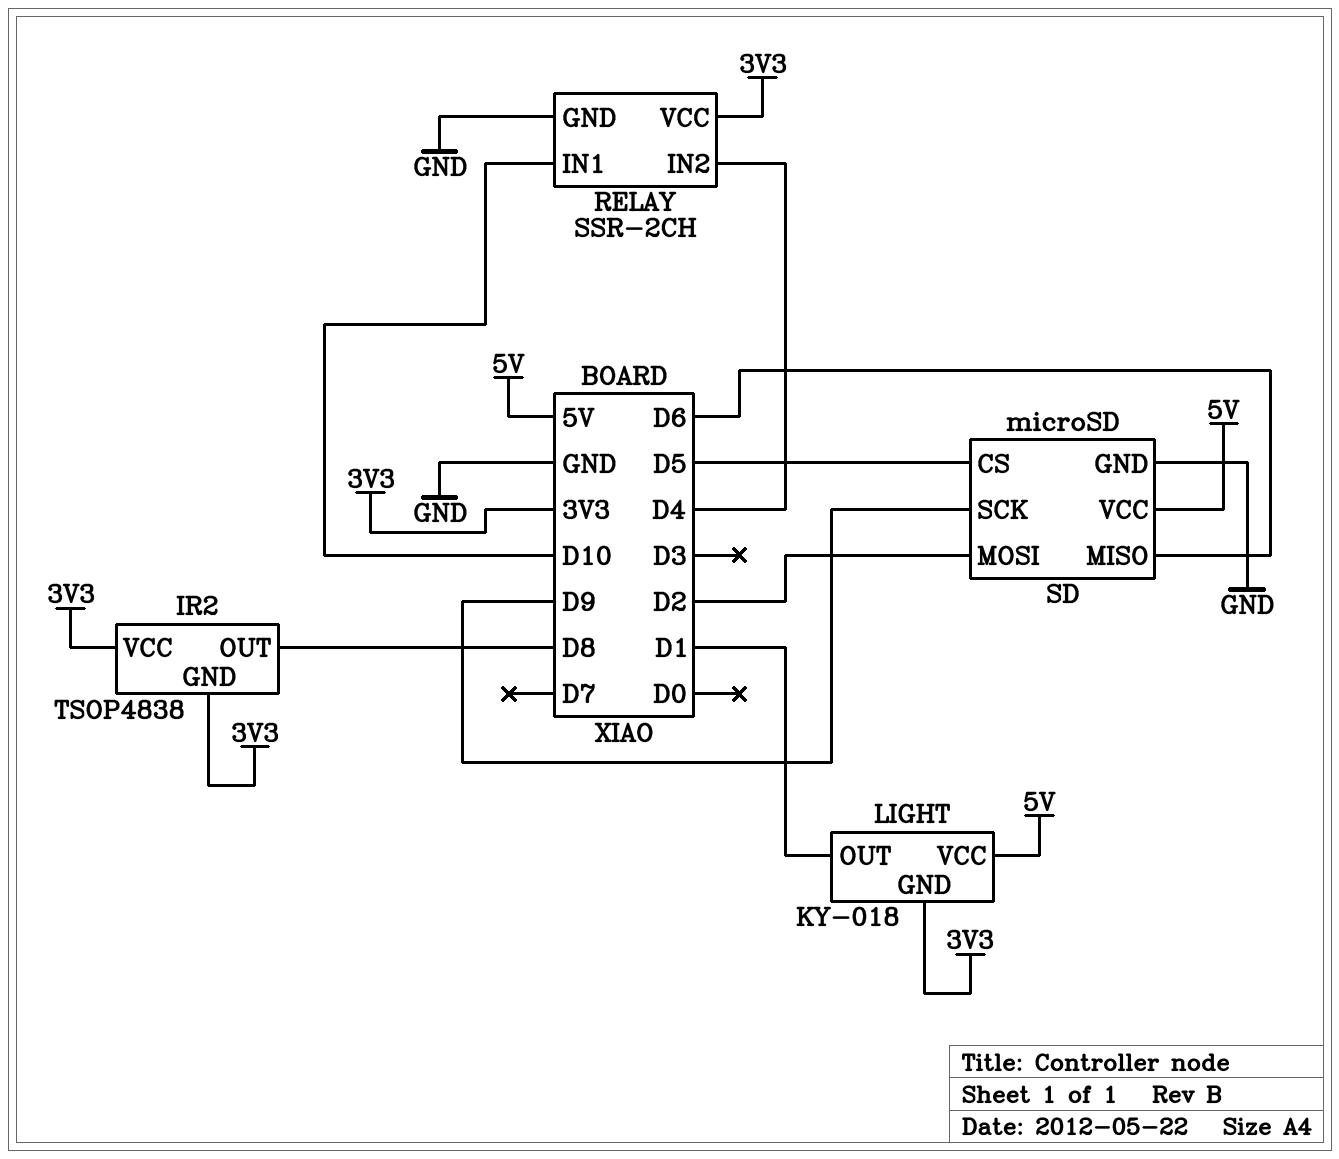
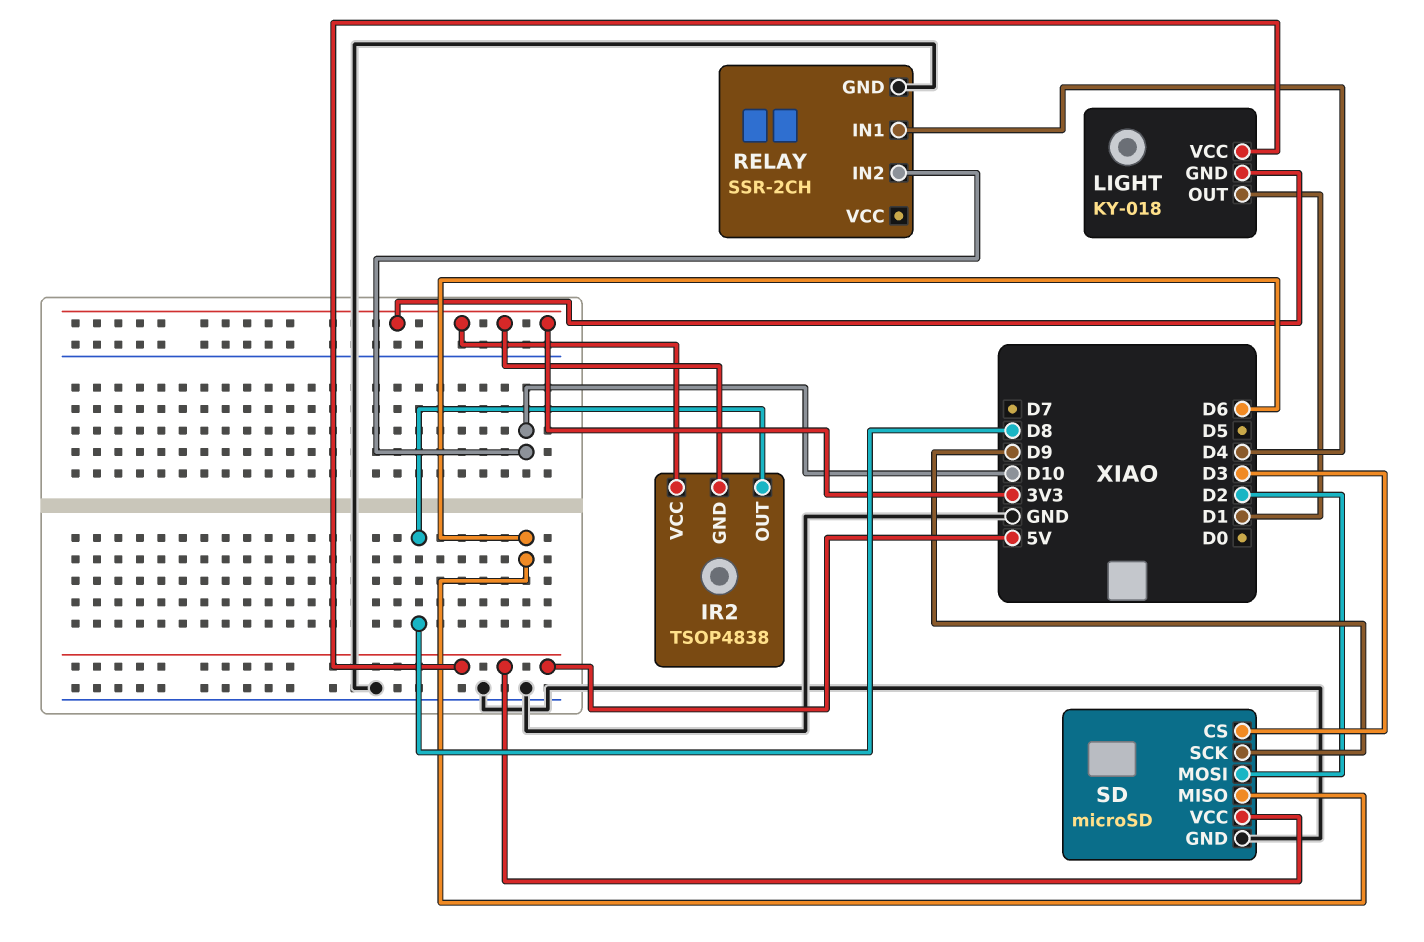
RELAY pin IN1: D10 -> D4
RELAY pin IN2: D4 -> D10
RELAY pin VCC: 3V3 -> none
SD pin CS: D5 -> D3

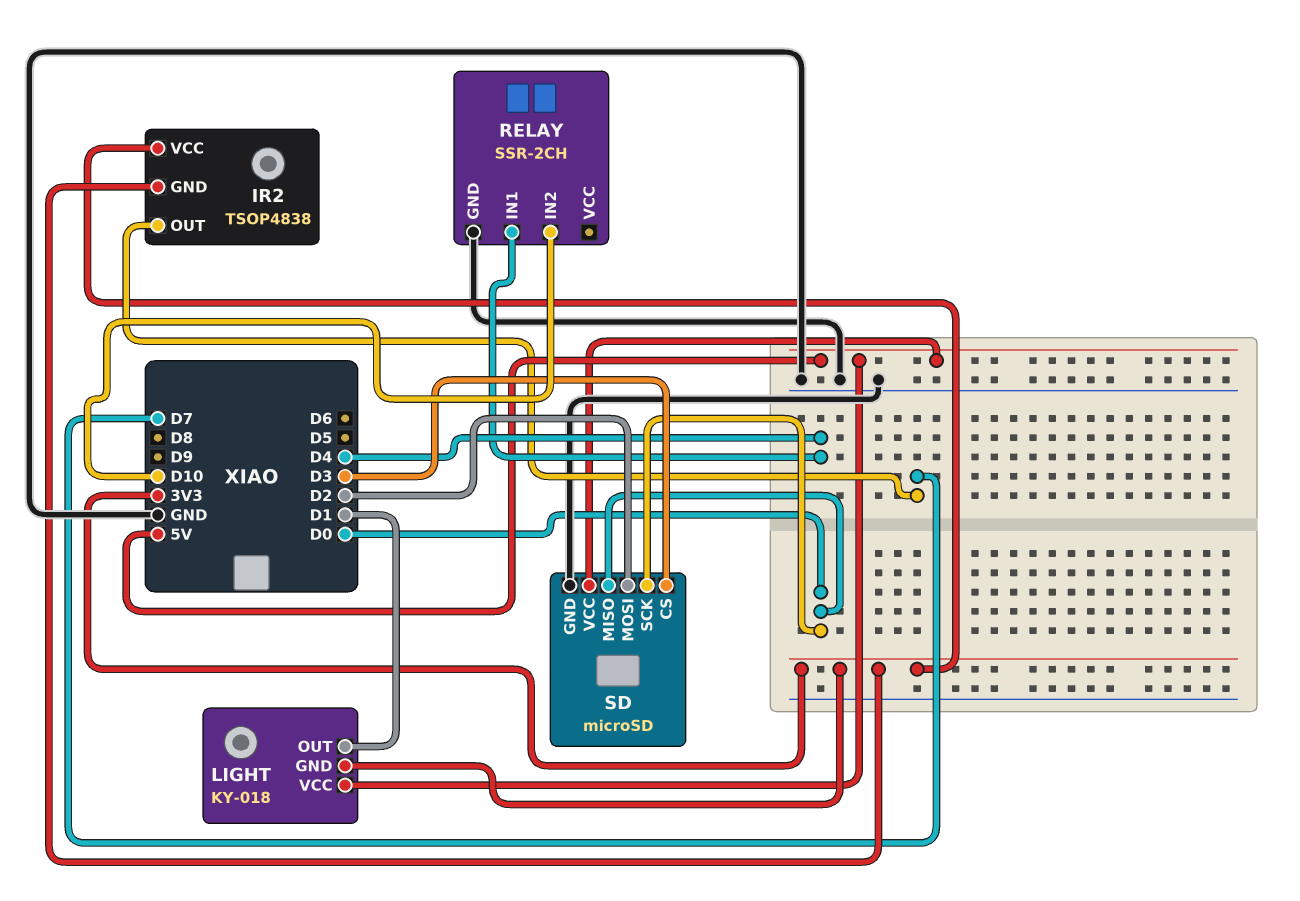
IR2 pin OUT: D8 -> D7
SD pin MISO: D6 -> D0
SD pin SCK: D9 -> D0

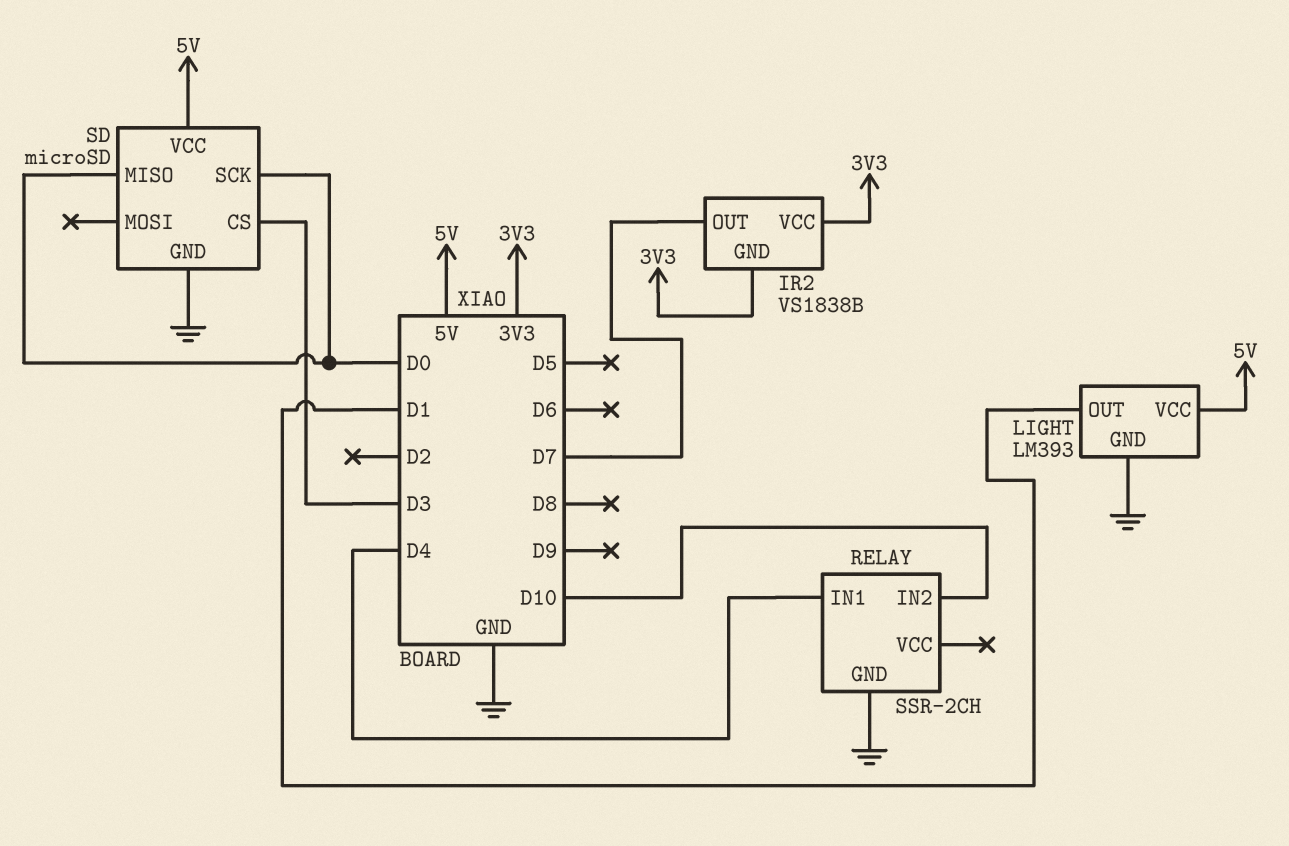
IR2: TSOP4838 -> VS1838B
LIGHT: KY-018 -> LM393
LIGHT pin GND: 3V3 -> GND
SD pin MOSI: D2 -> none

